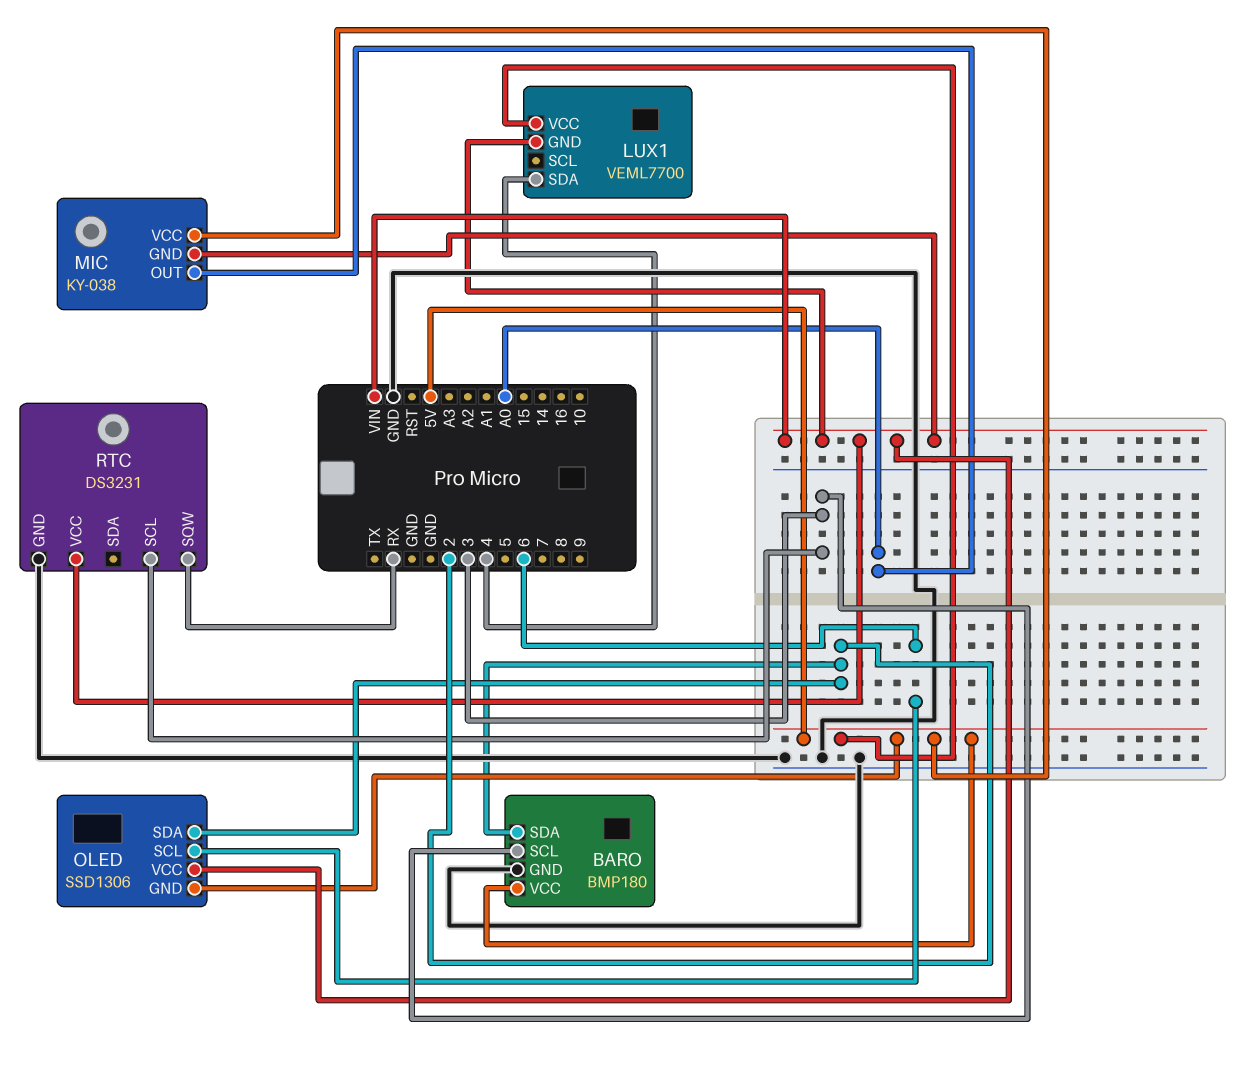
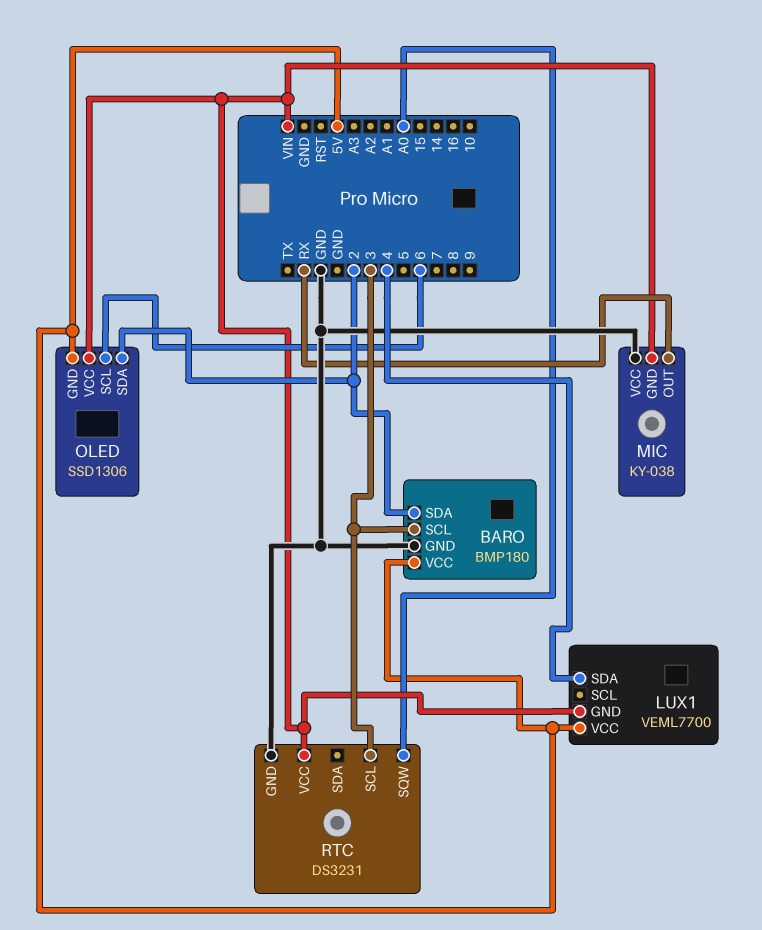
MIC pin OUT: A0 -> RX
MIC pin VCC: 5V -> GND
RTC pin SQW: RX -> A0

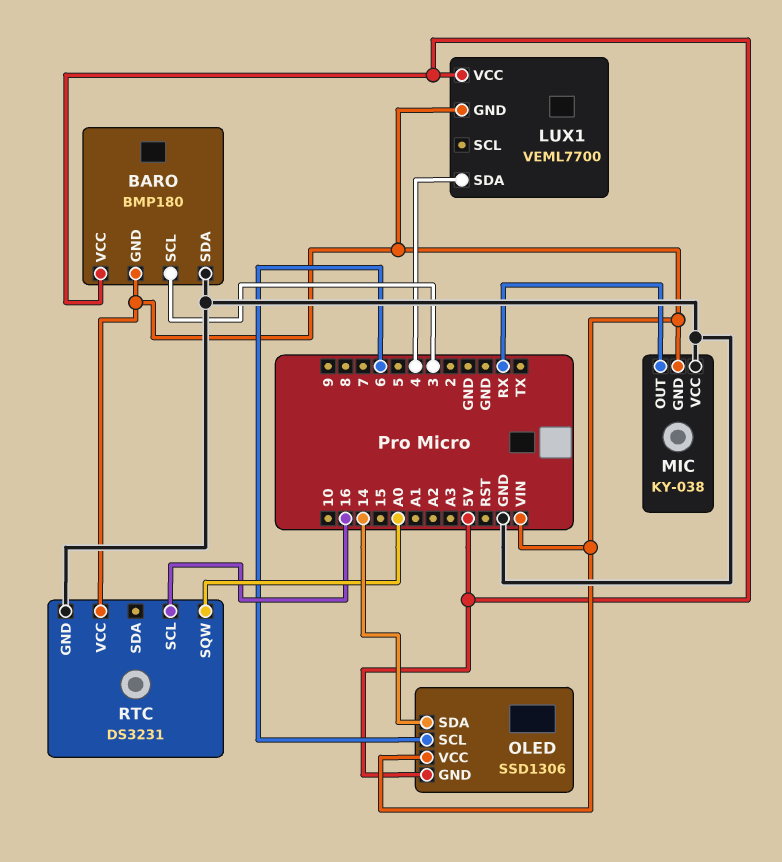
BARO pin GND: GND -> VIN
BARO pin SDA: 2 -> GND
OLED pin SDA: 2 -> 14
RTC pin SCL: 3 -> 16

